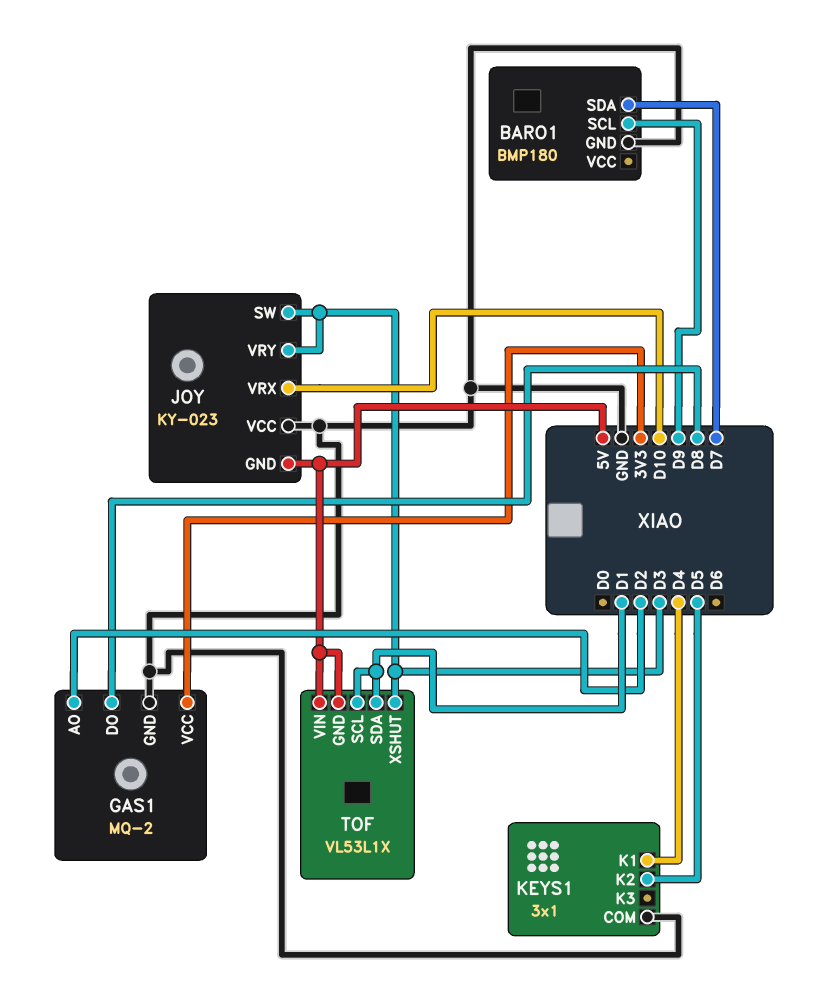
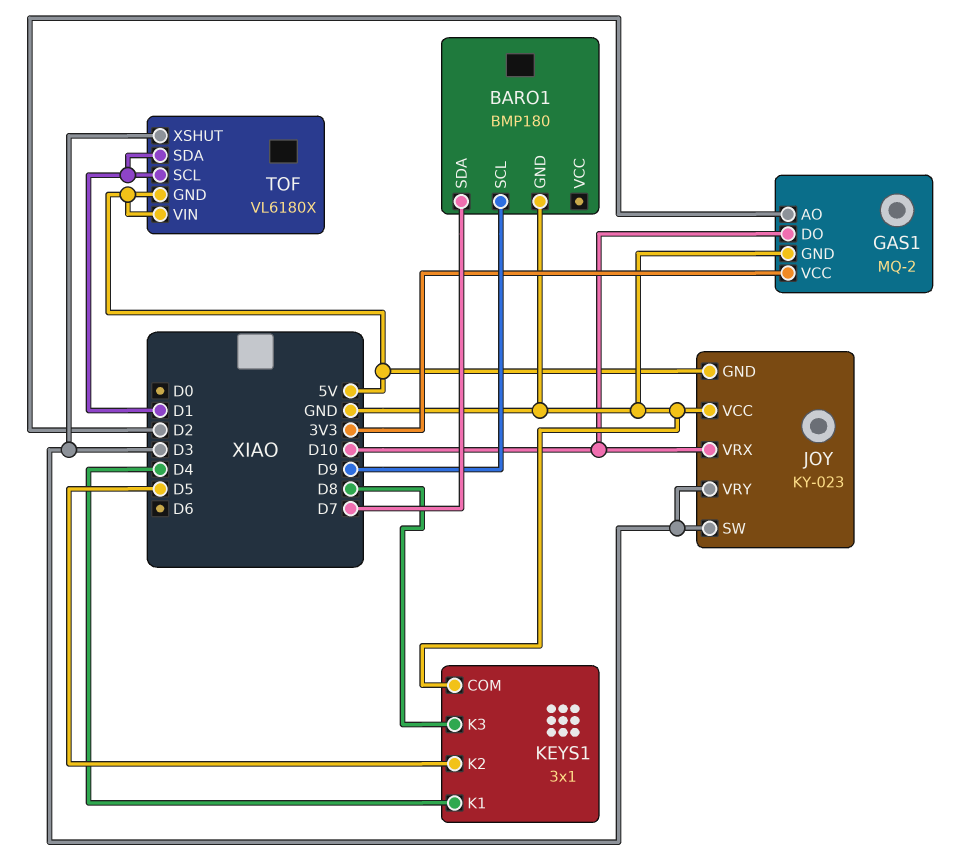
GAS1 pin DO: D8 -> D10
KEYS1 pin K3: none -> D8
TOF: VL53L1X -> VL6180X

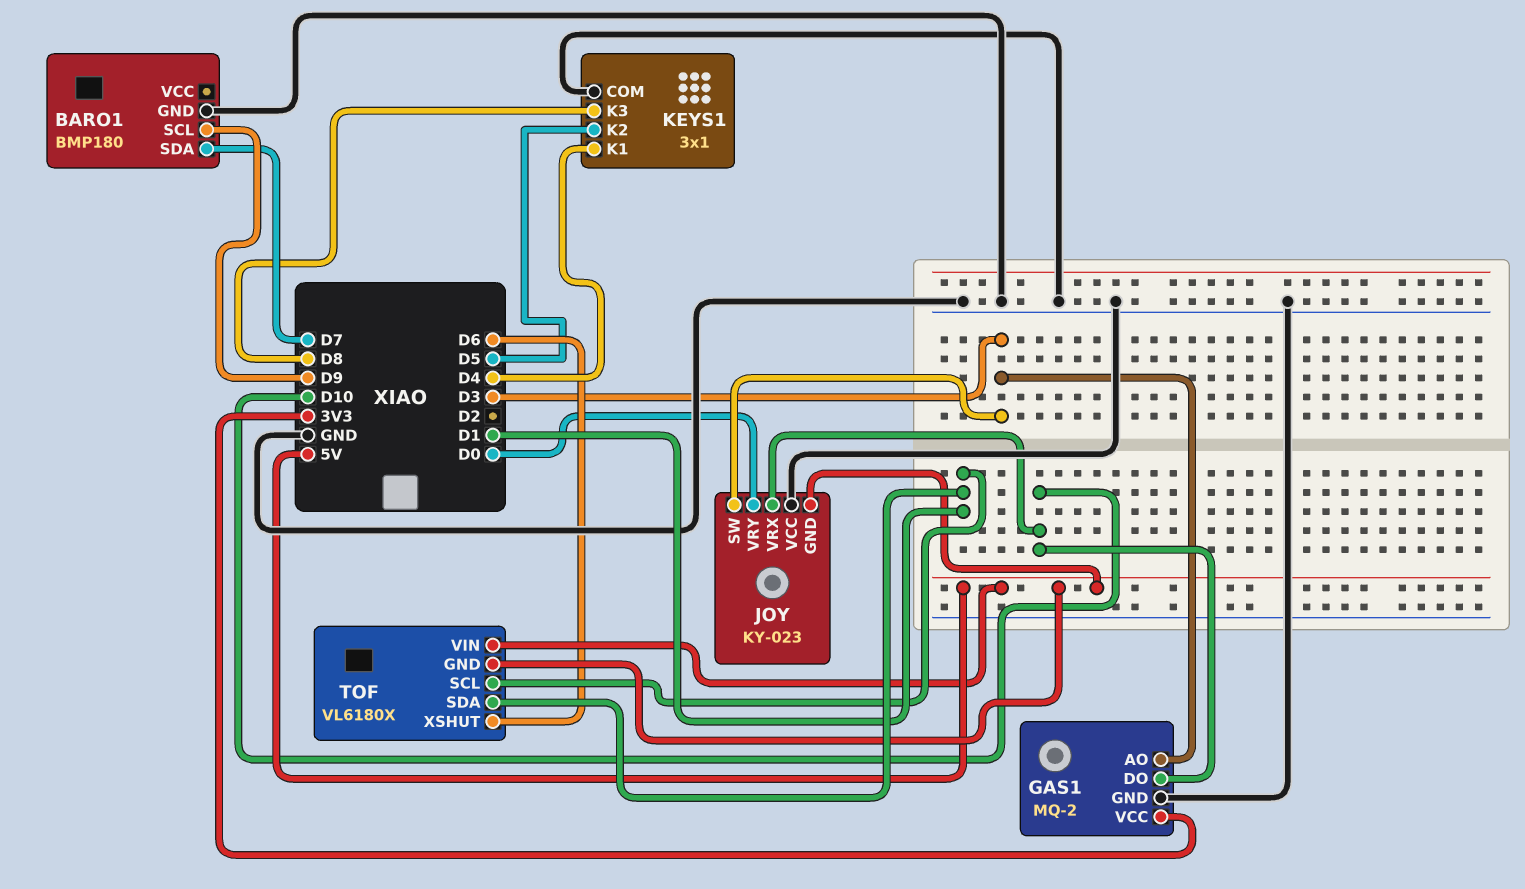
GAS1 pin AO: D2 -> D3
JOY pin VRY: D3 -> D0
TOF pin XSHUT: D3 -> D6

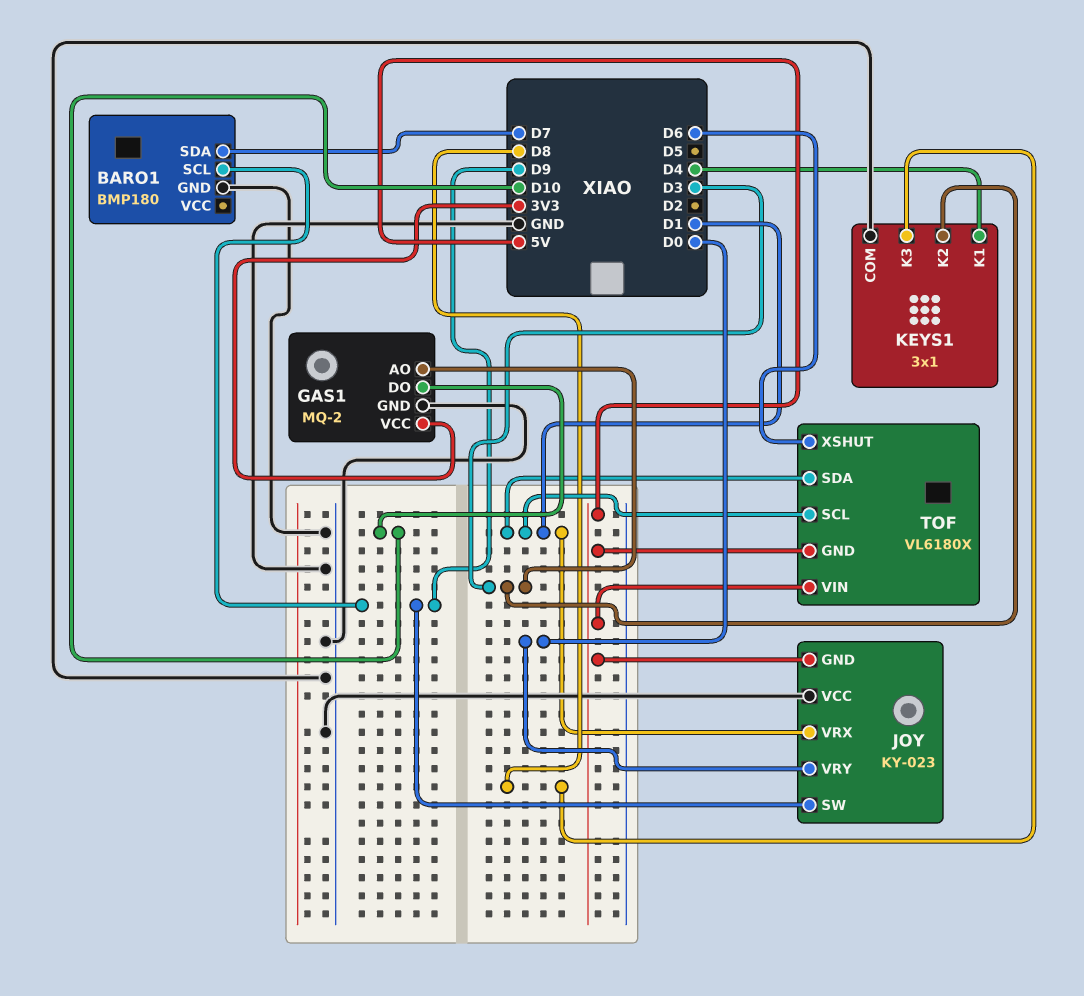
JOY pin SW: D3 -> D9
JOY pin VRX: D10 -> D1
KEYS1 pin K2: D5 -> D3

